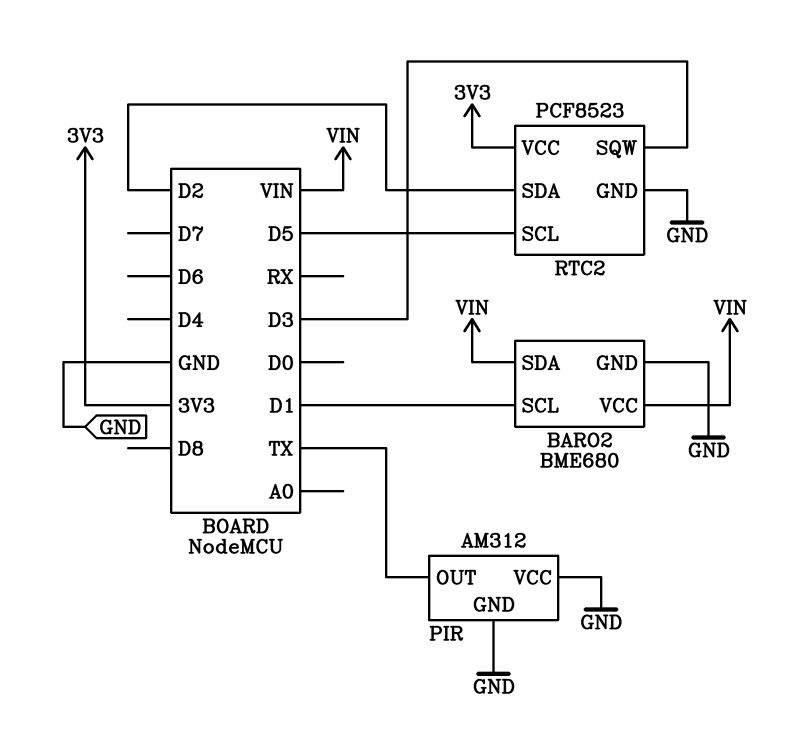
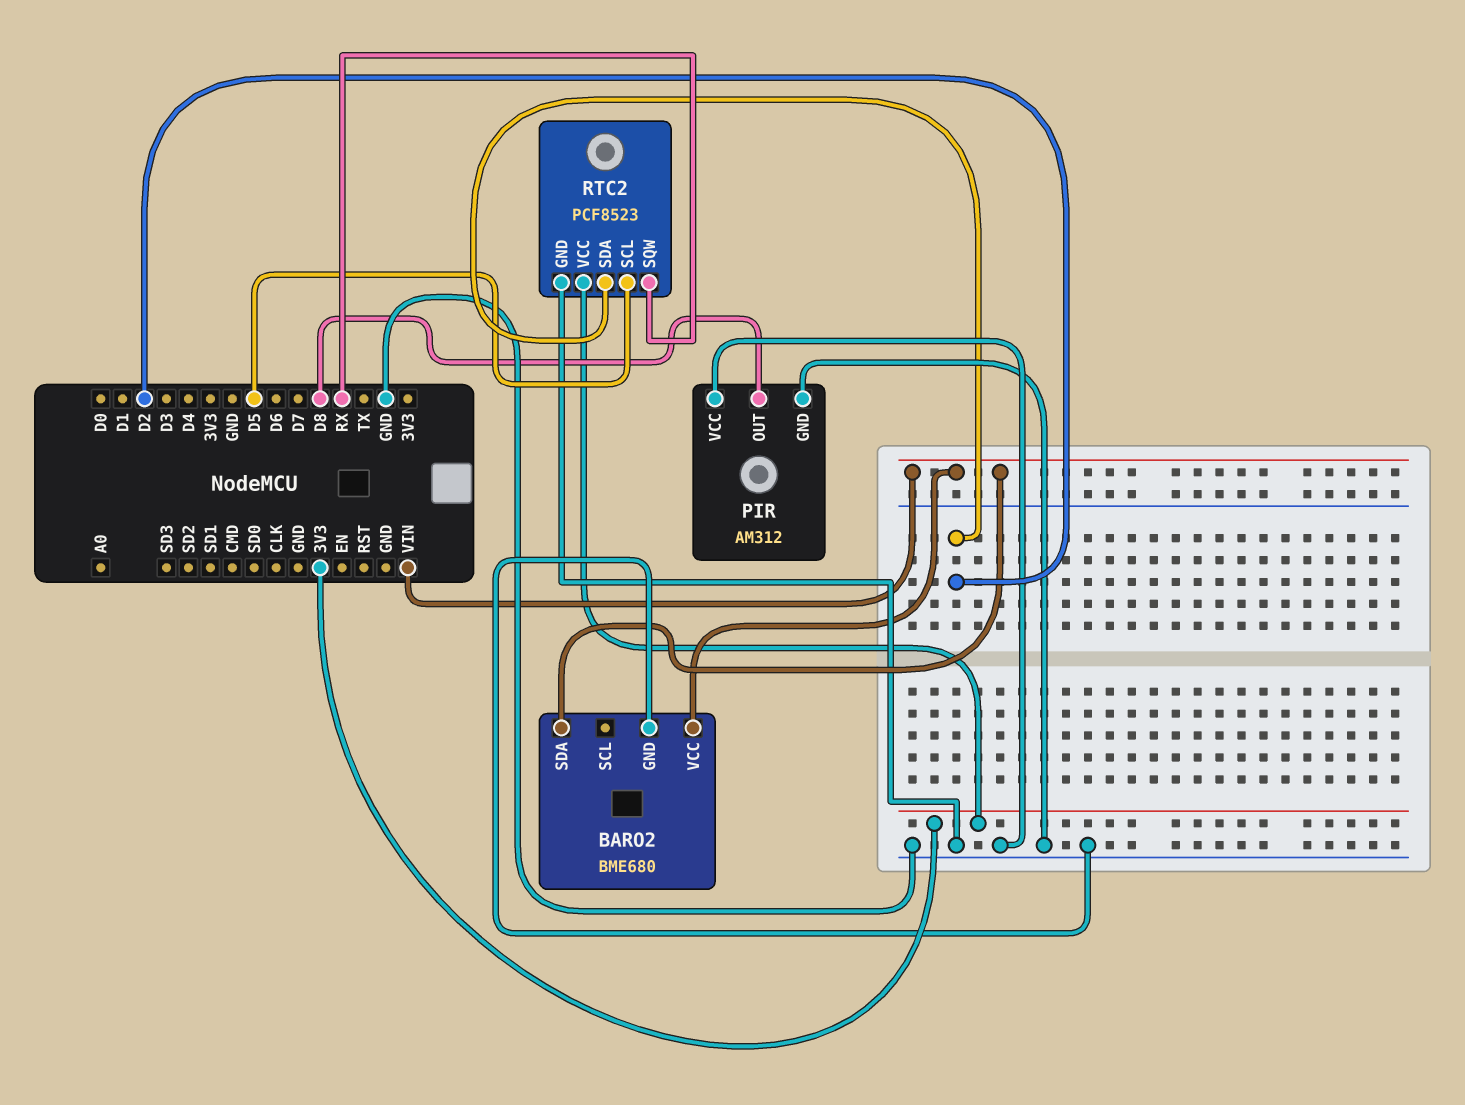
BARO2 pin SCL: D1 -> none
PIR pin OUT: TX -> D8
RTC2 pin SQW: D3 -> RX

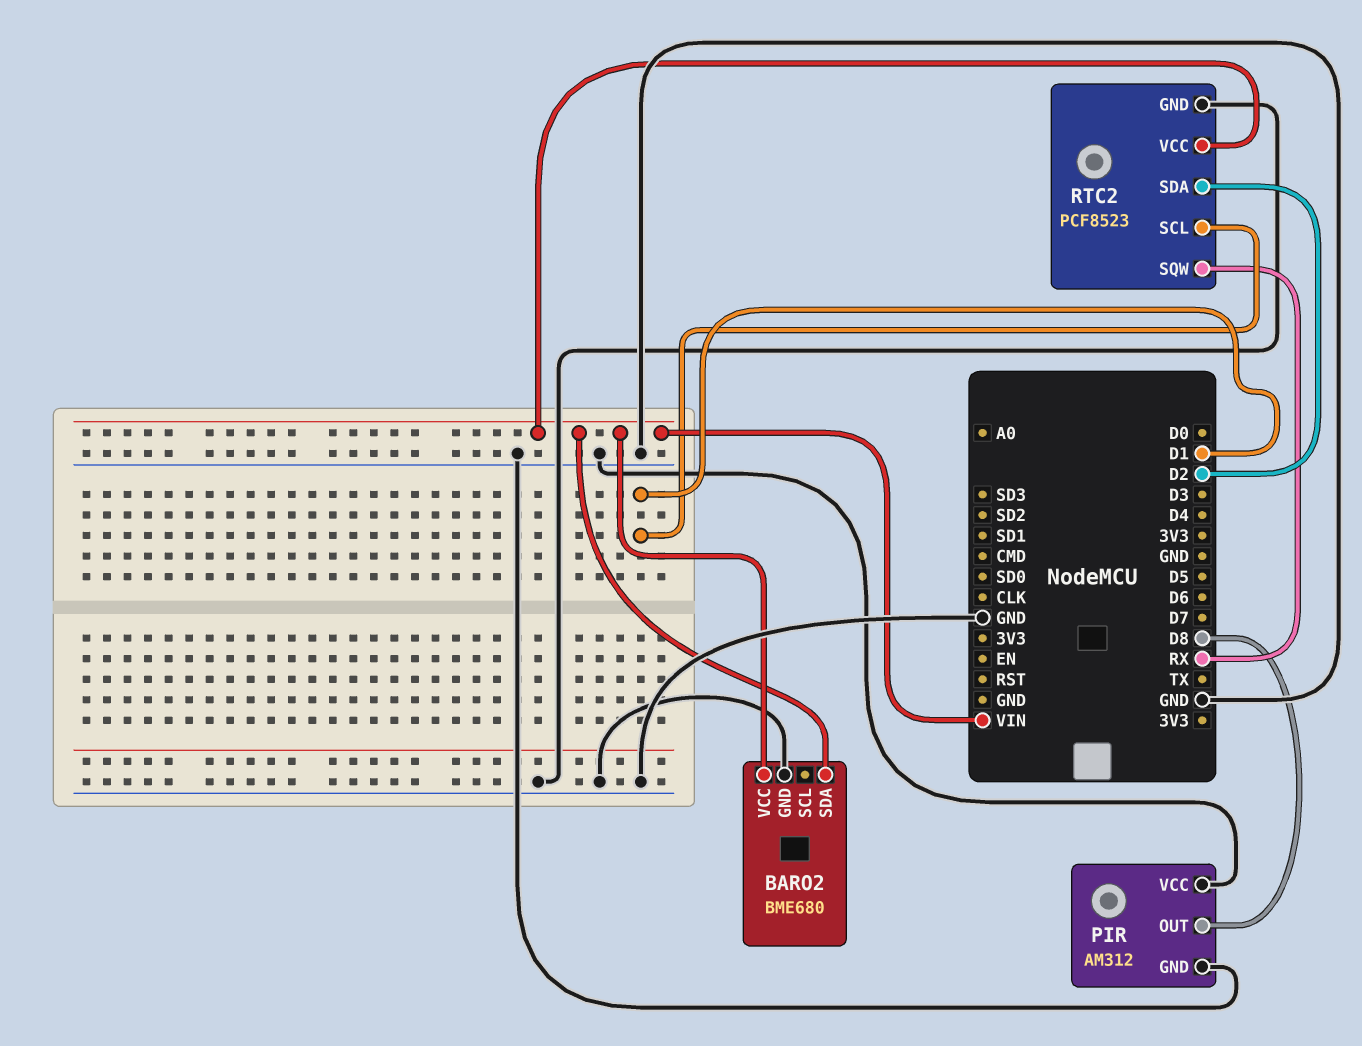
RTC2 pin SCL: D5 -> D1
RTC2 pin VCC: 3V3 -> VIN

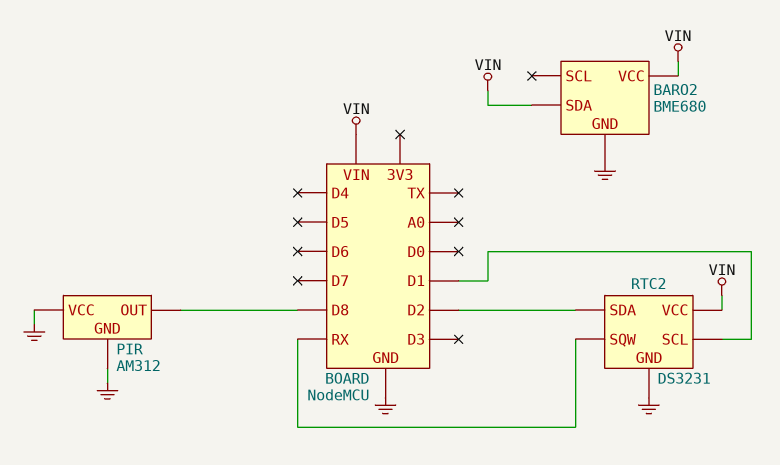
RTC2: PCF8523 -> DS3231

